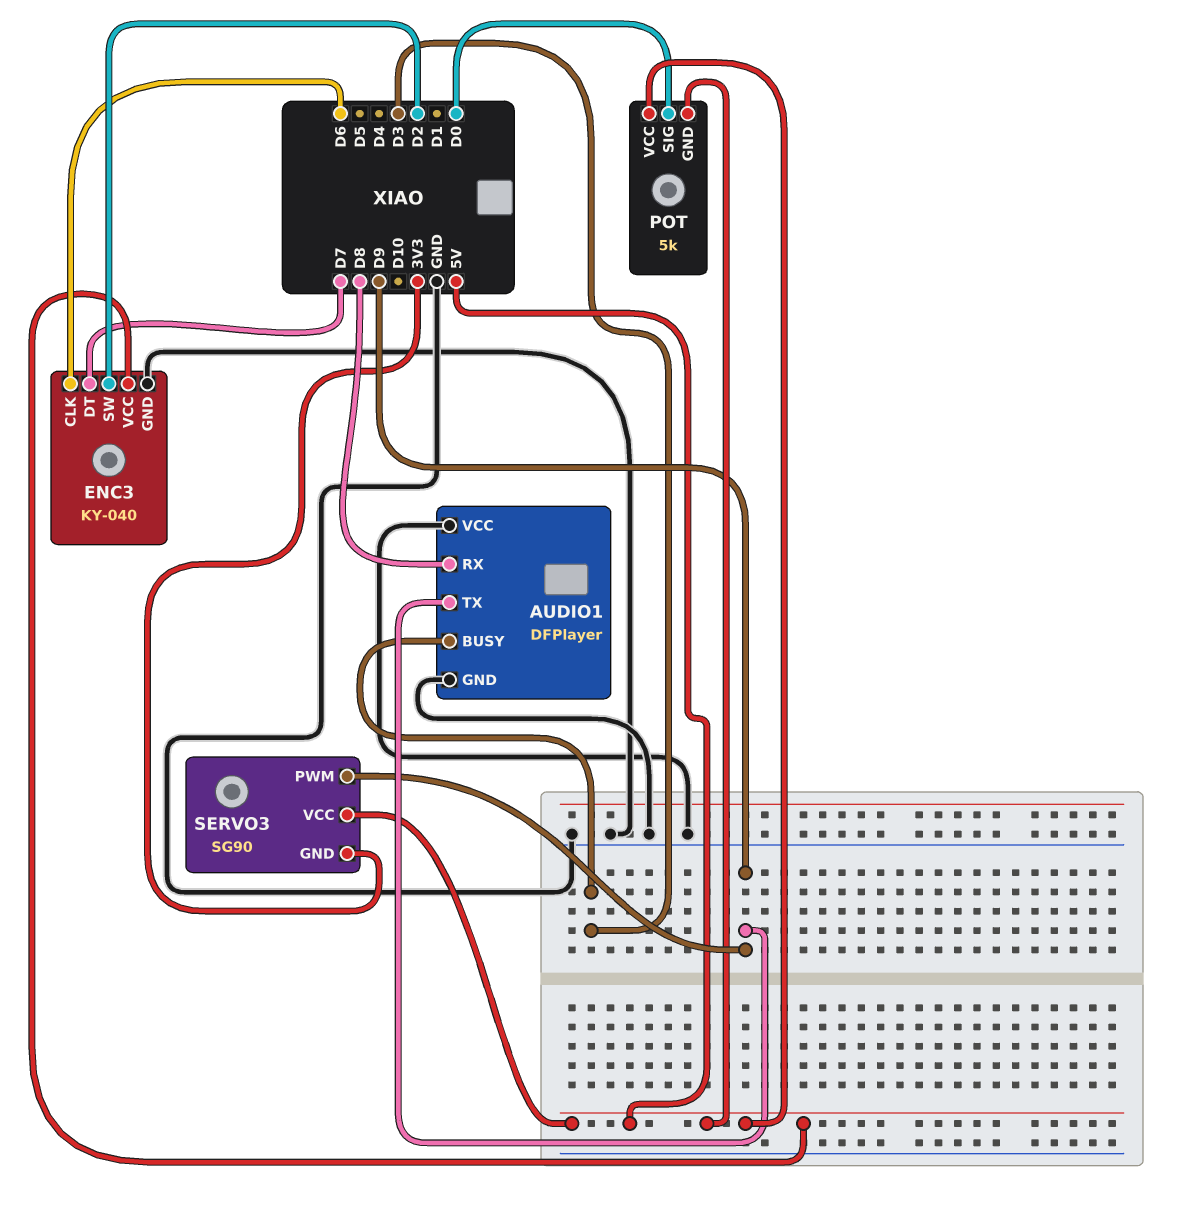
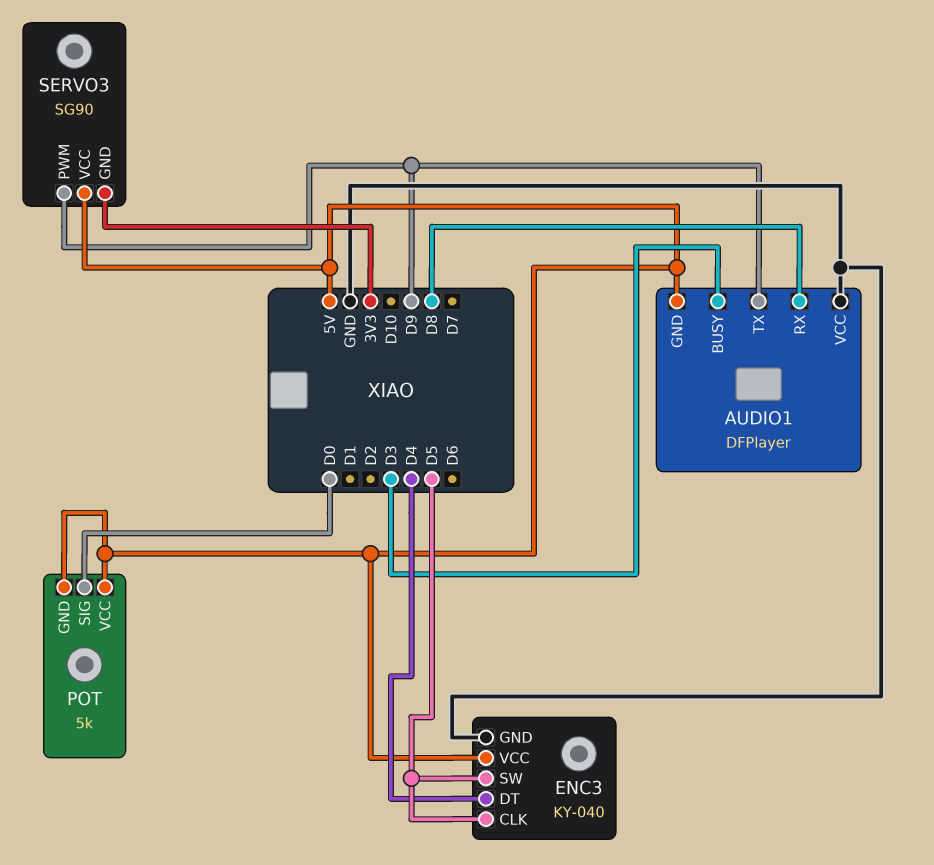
AUDIO1 pin GND: GND -> 5V
ENC3 pin CLK: D6 -> D5
ENC3 pin DT: D7 -> D4
ENC3 pin SW: D2 -> D5

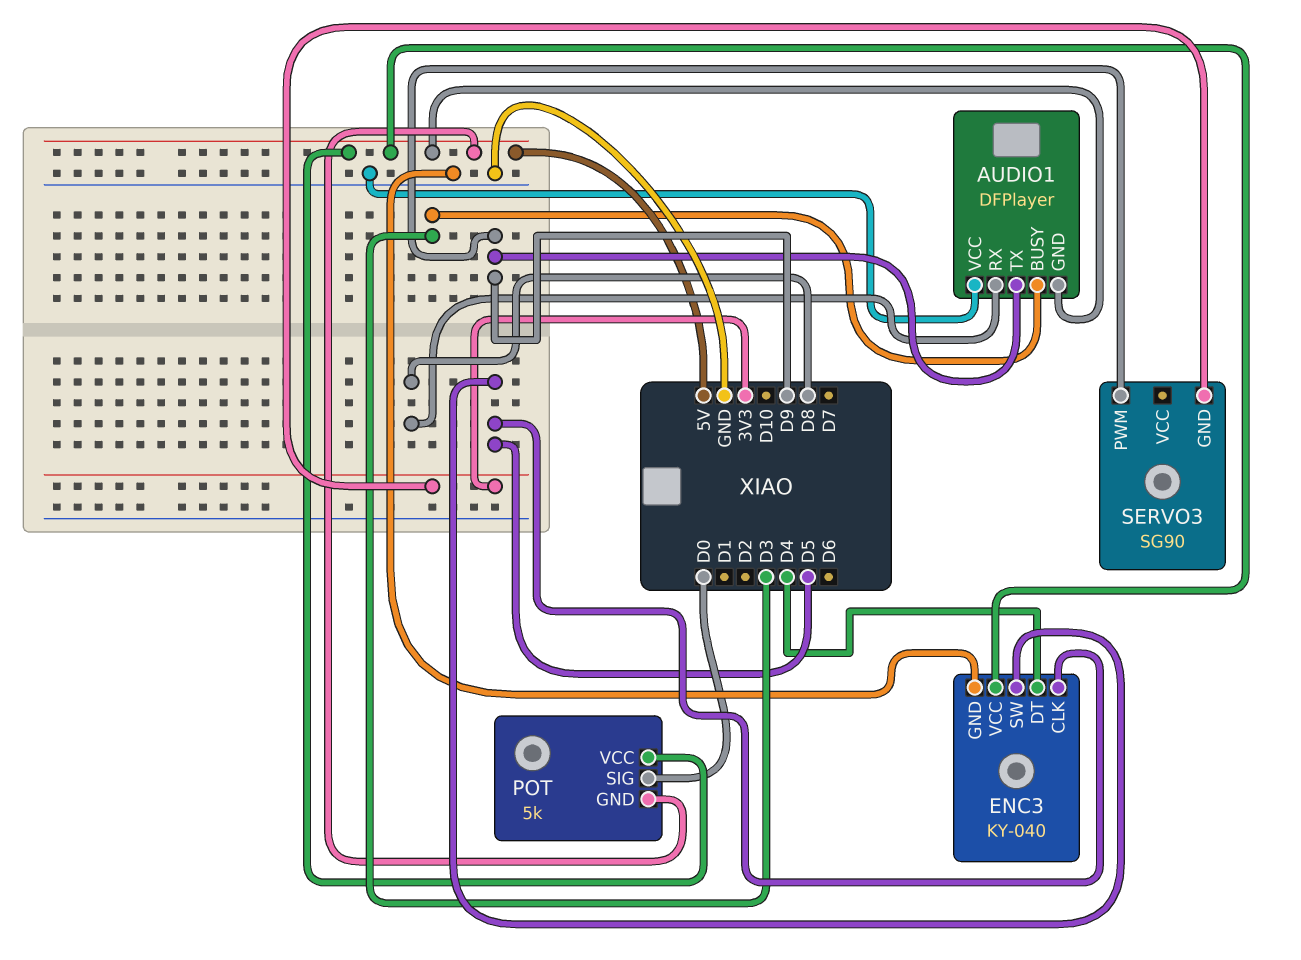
SERVO3 pin VCC: 5V -> none

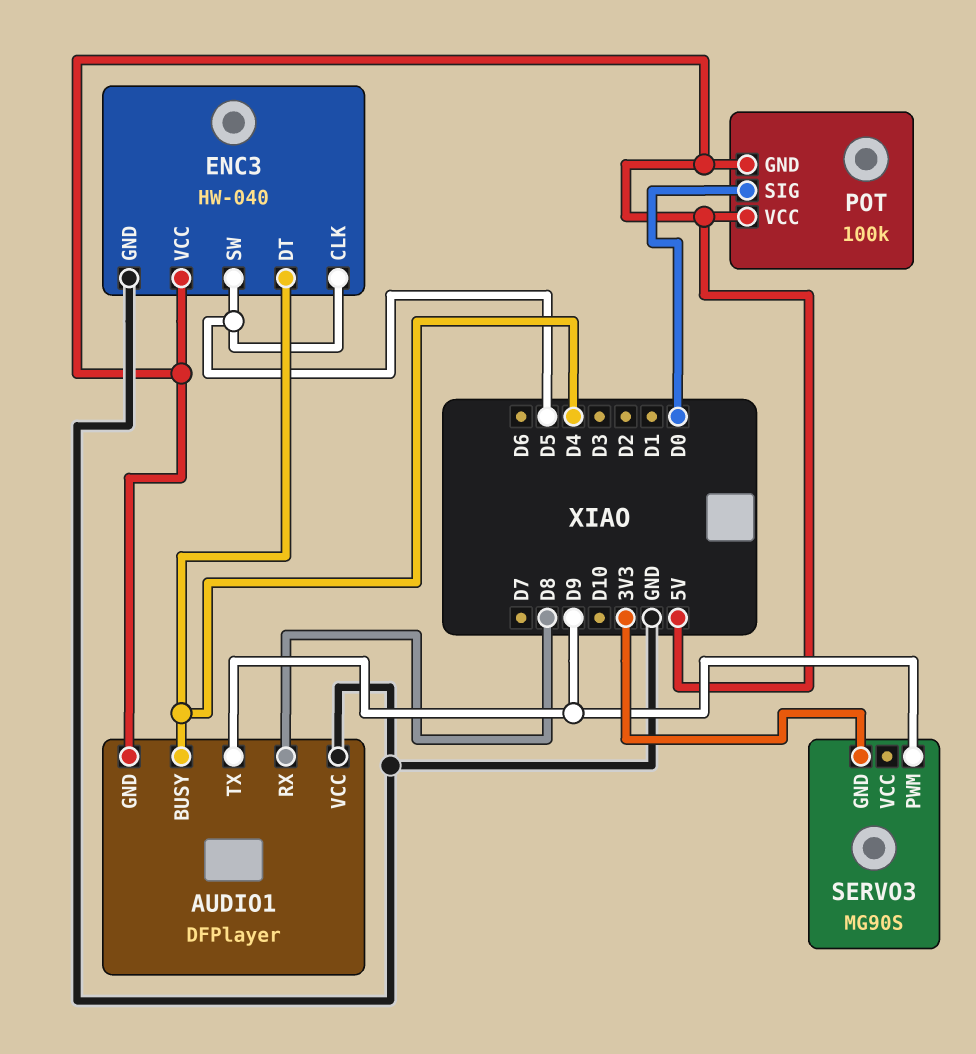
AUDIO1 pin BUSY: D3 -> D4
ENC3: KY-040 -> HW-040
POT: 5k -> 100k
SERVO3: SG90 -> MG90S

